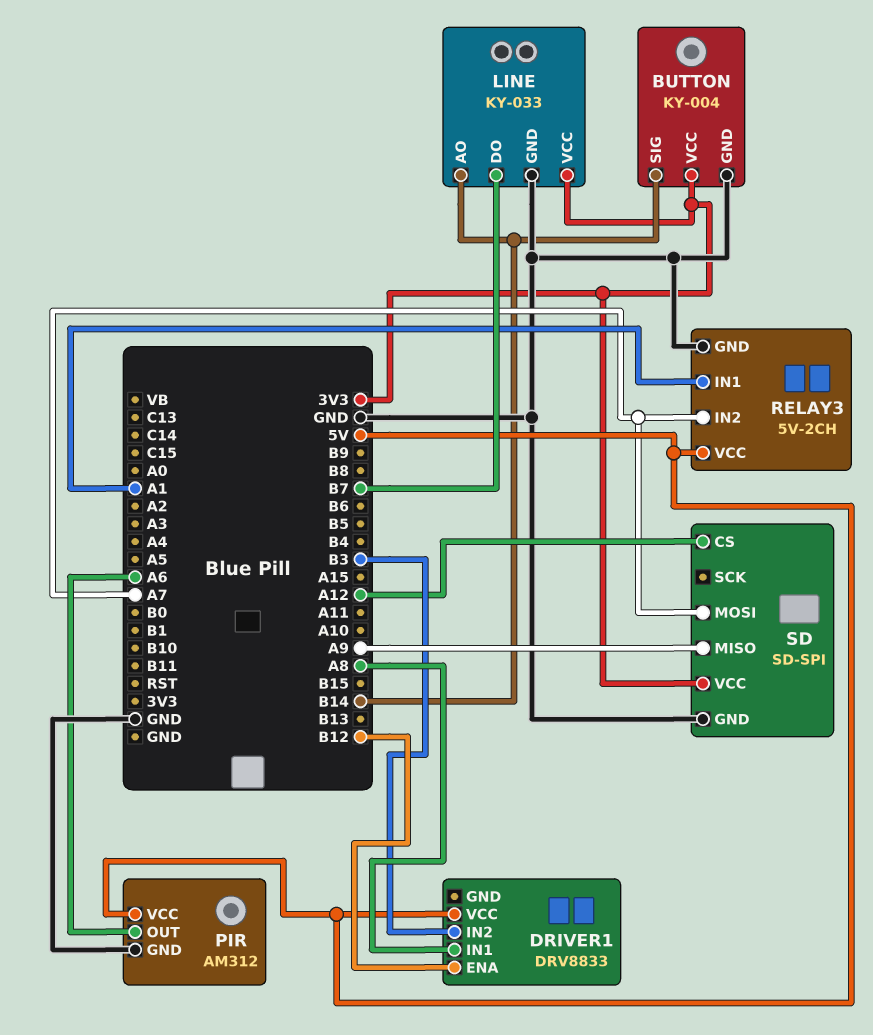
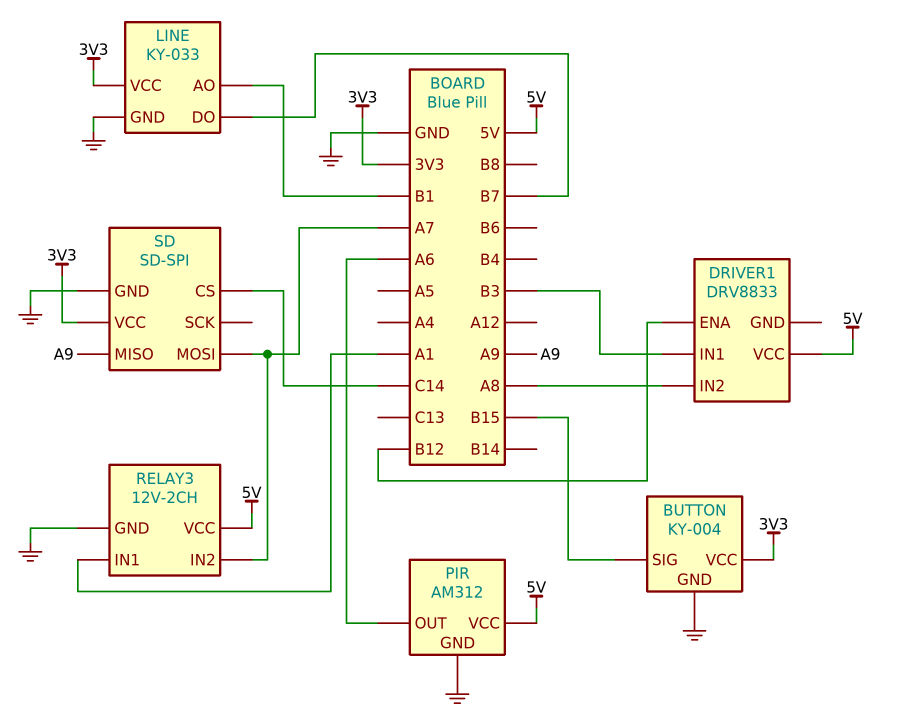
BUTTON pin SIG: B14 -> B15
DRIVER1 pin IN1: A8 -> B3
DRIVER1 pin IN2: B3 -> A8
LINE pin AO: B14 -> B1
RELAY3: 5V-2CH -> 12V-2CH
SD pin CS: A12 -> C14

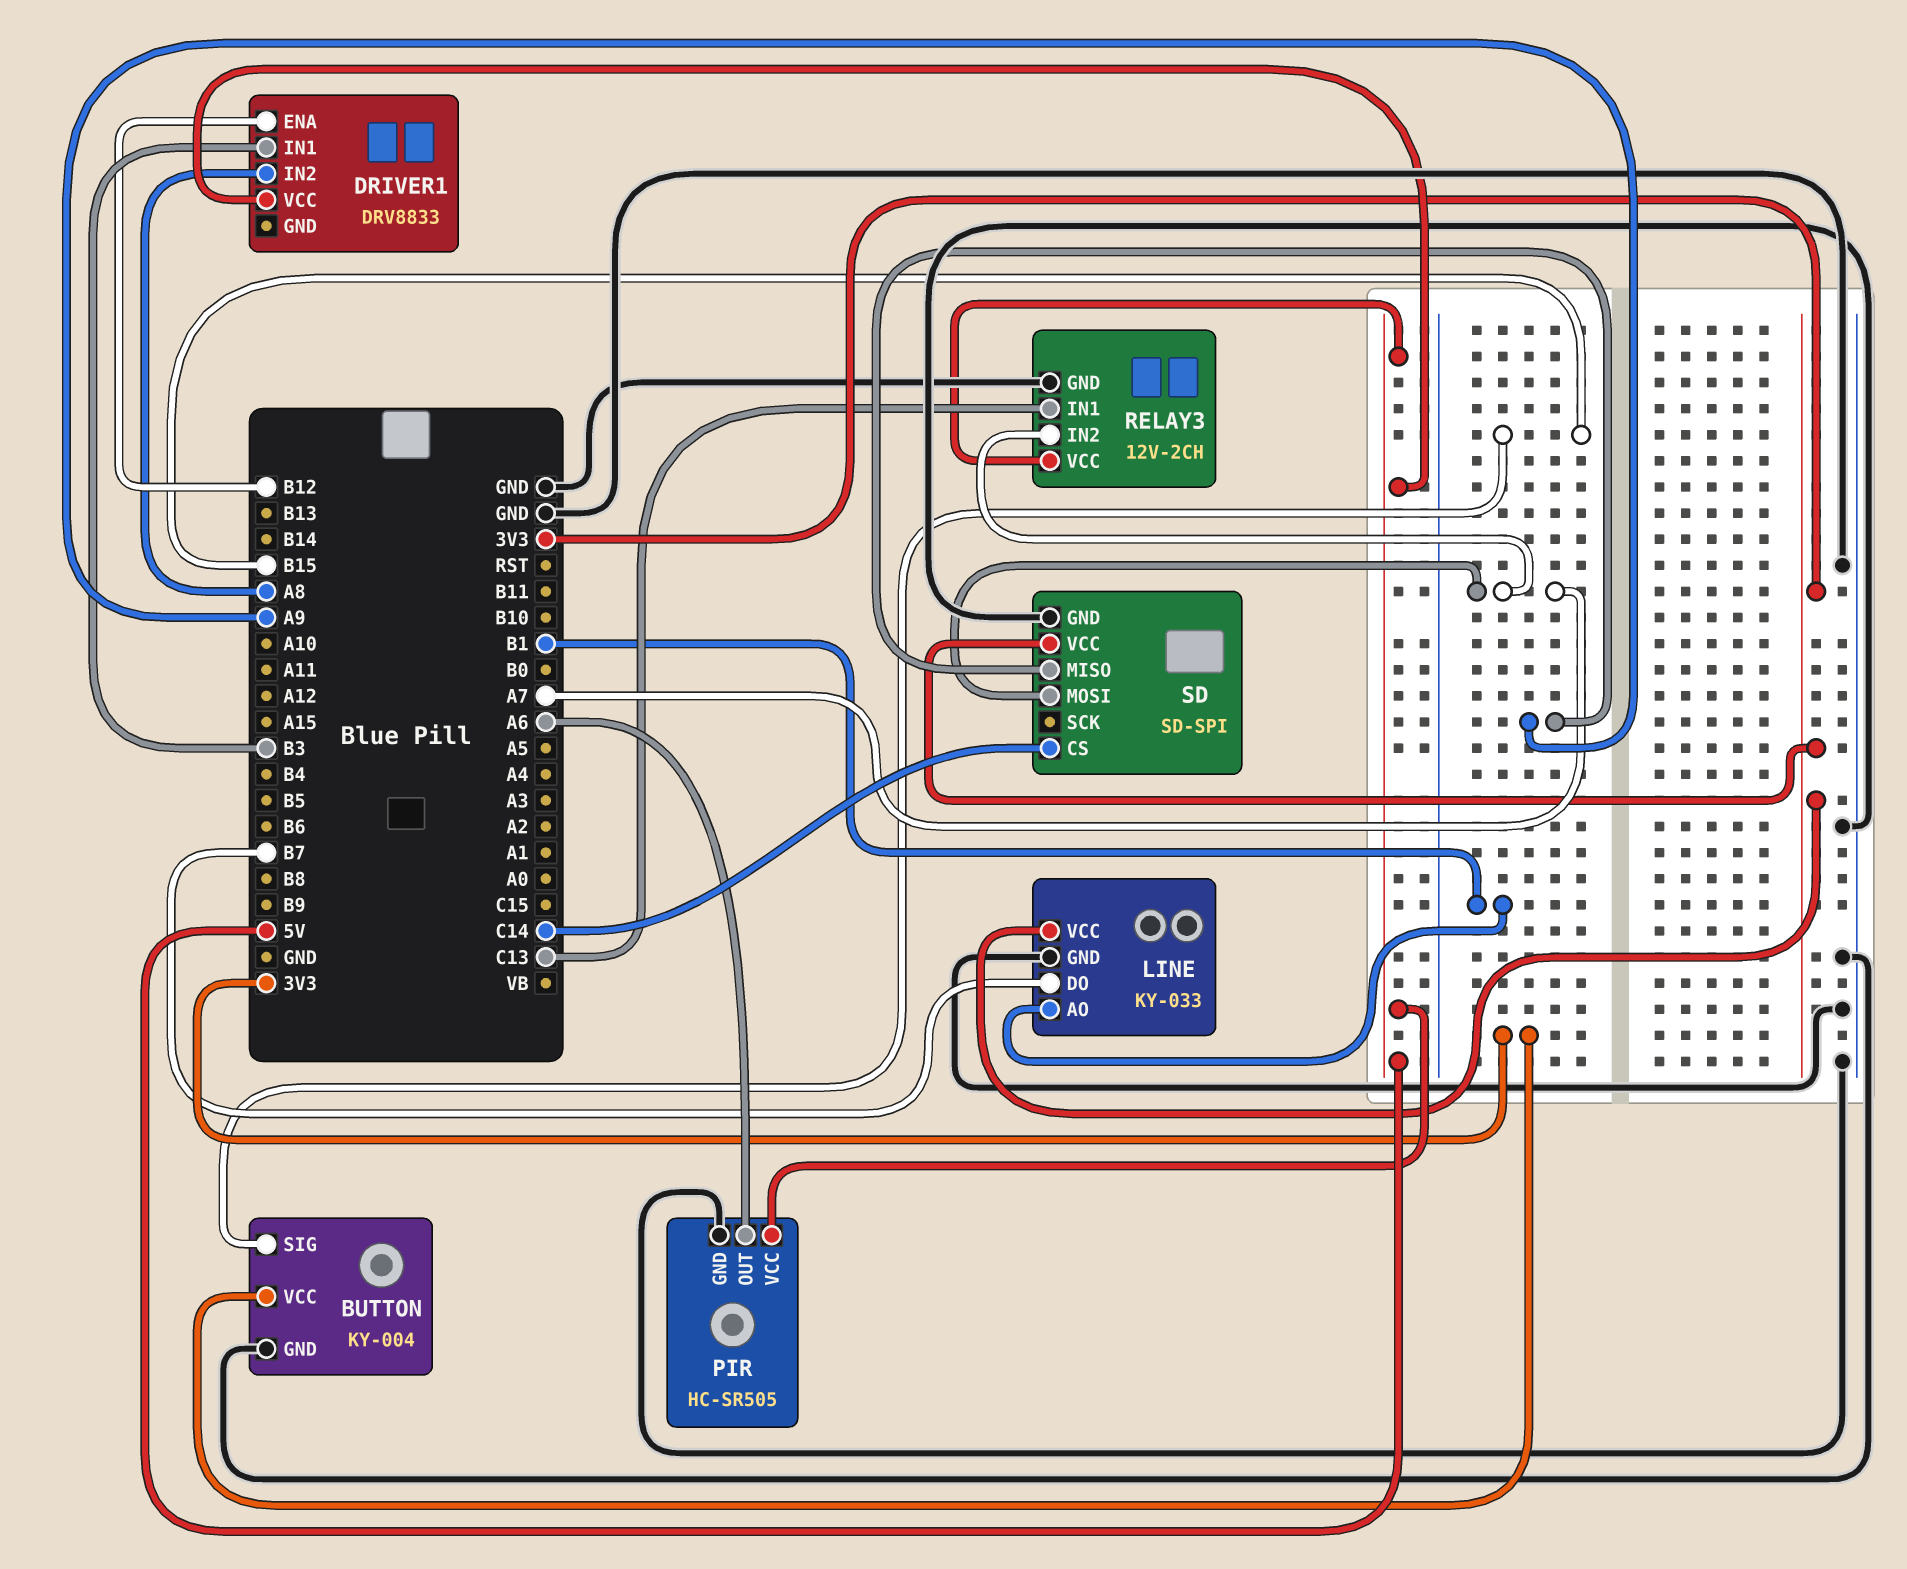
PIR: AM312 -> HC-SR505
RELAY3 pin IN1: A1 -> C13

